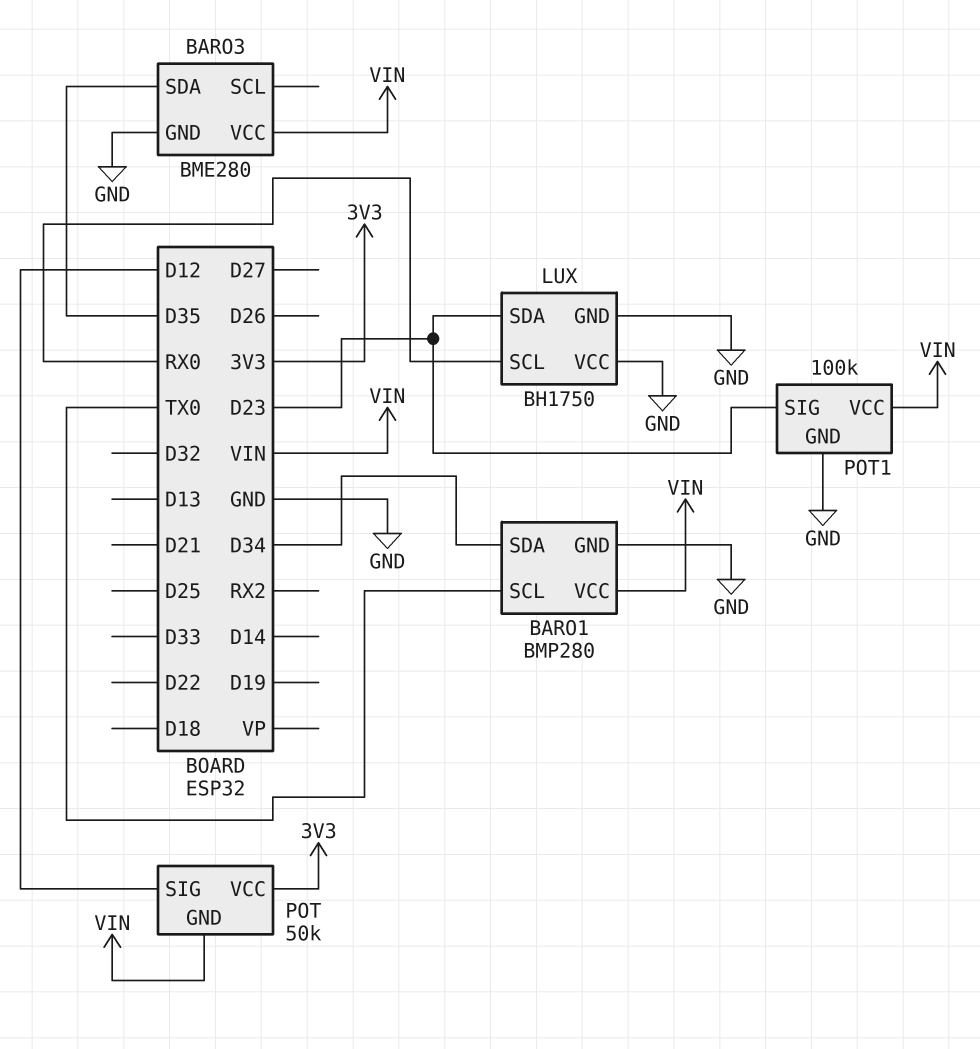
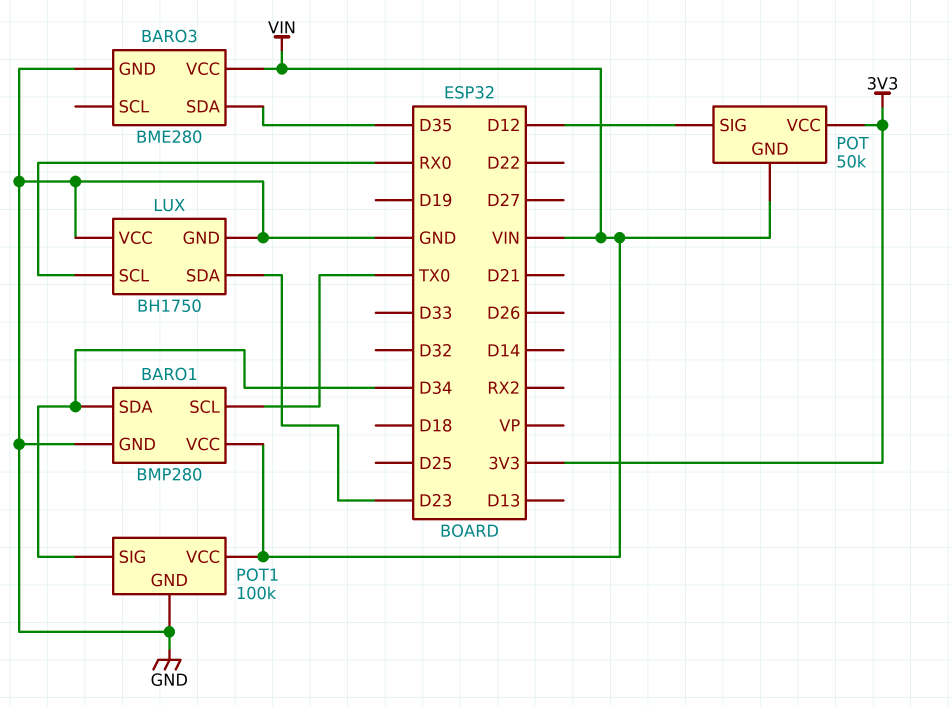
POT1 pin SIG: D23 -> D34

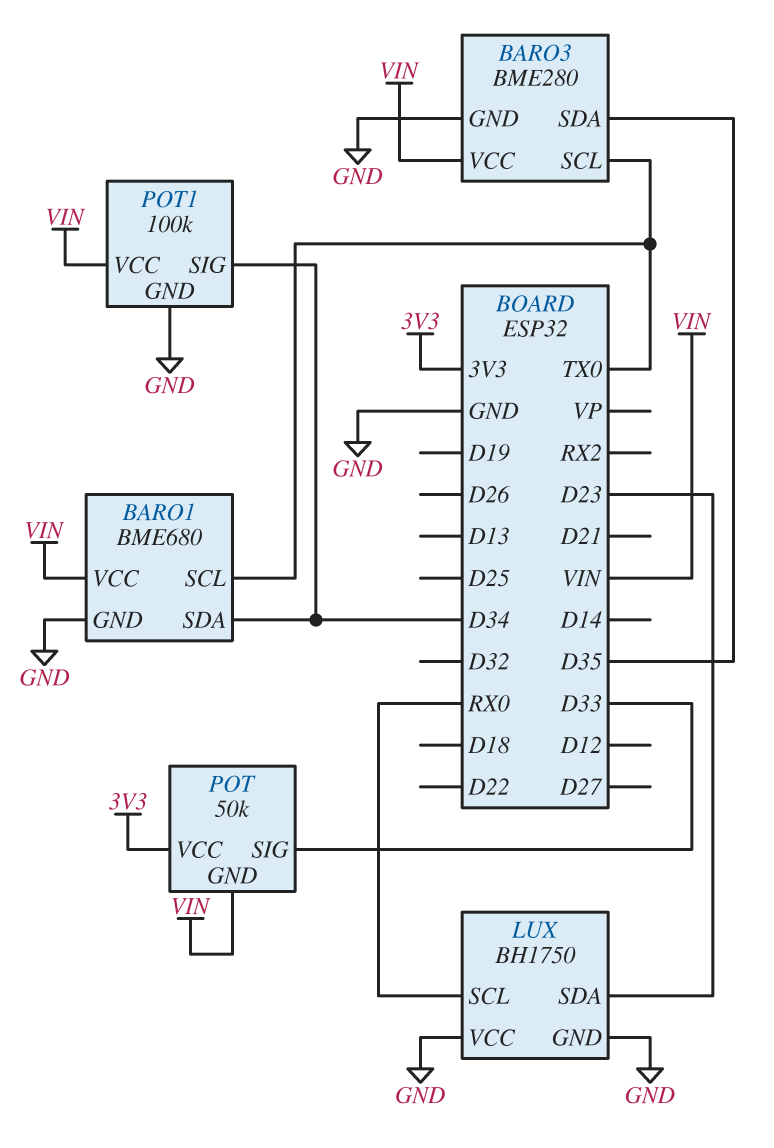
BARO1: BMP280 -> BME680
BARO3 pin SCL: none -> TX0
POT pin SIG: D12 -> D33

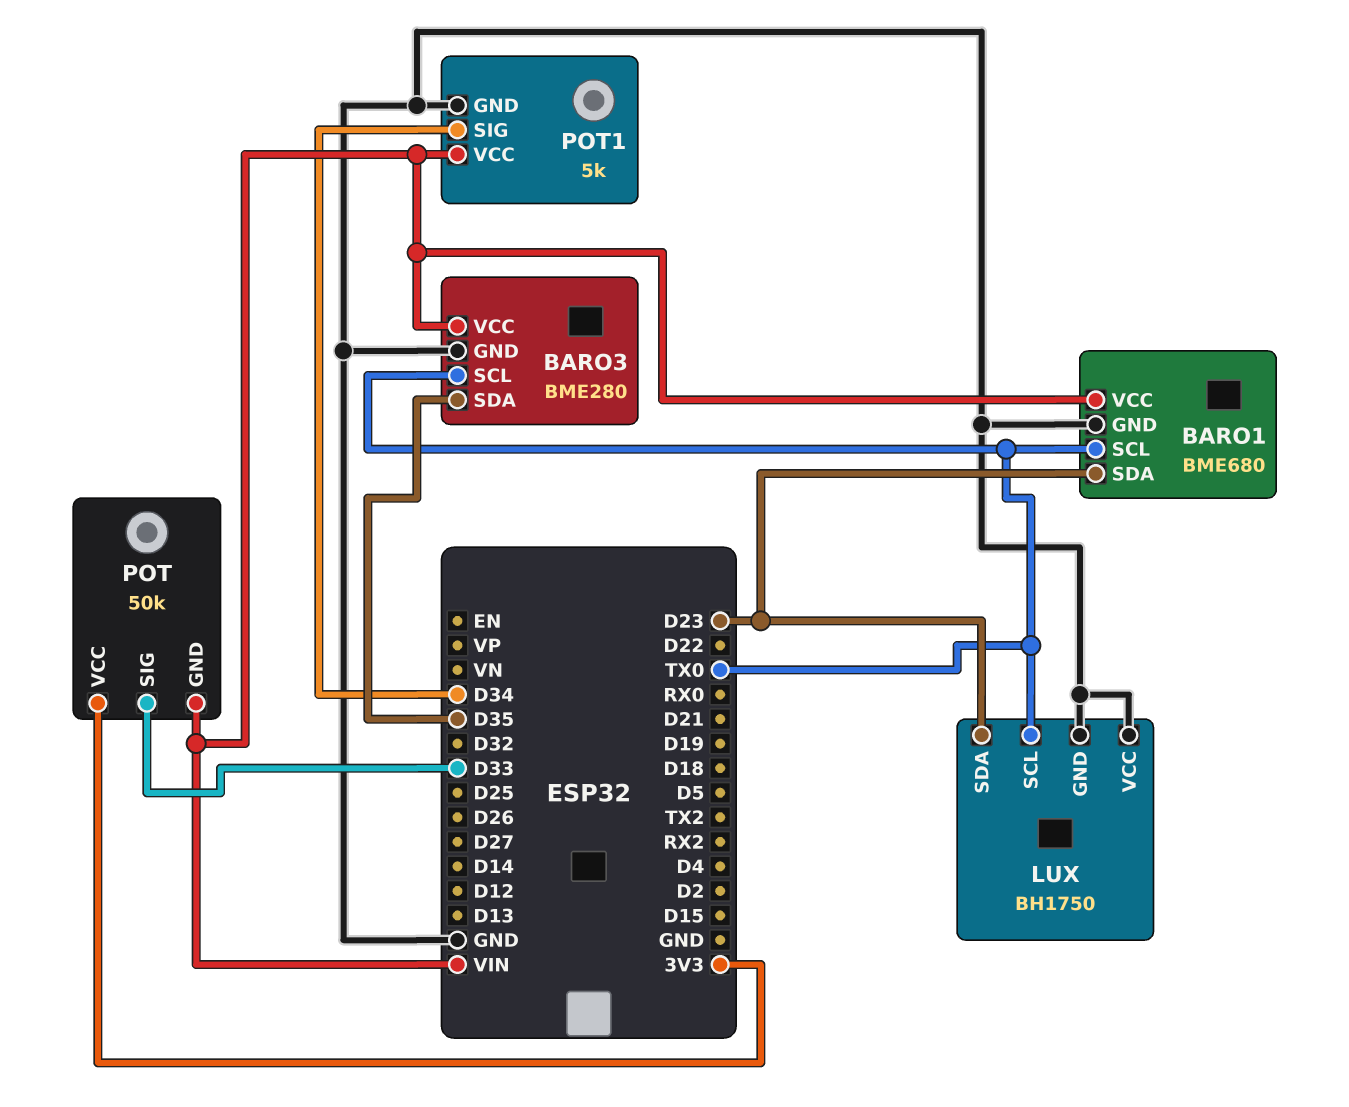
BARO1 pin SDA: D34 -> D23
LUX pin SCL: RX0 -> TX0
POT1: 100k -> 5k

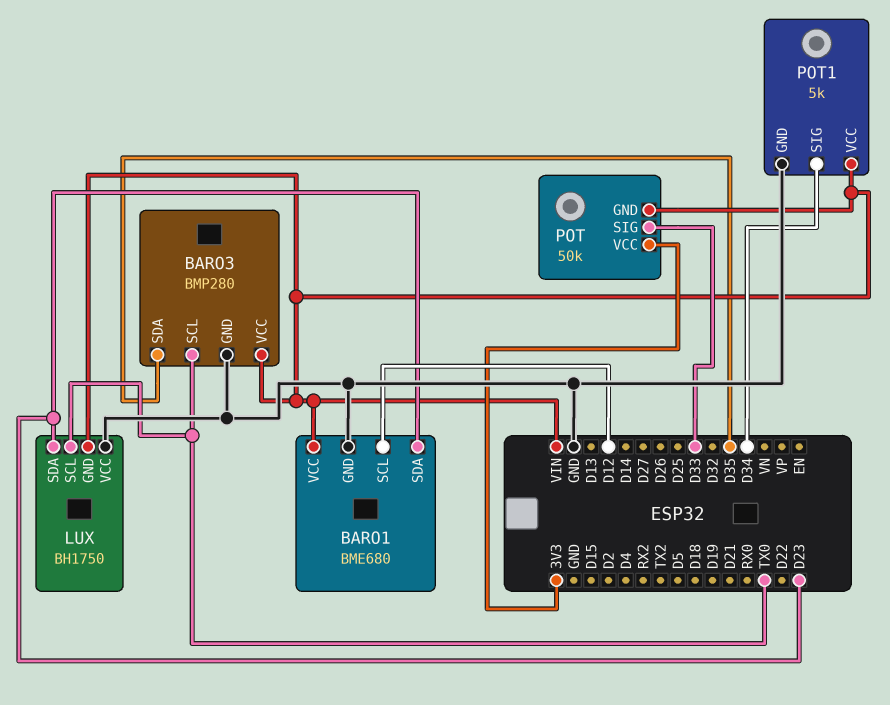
BARO1 pin SCL: TX0 -> D12
BARO3: BME280 -> BMP280
LUX pin GND: GND -> VIN

